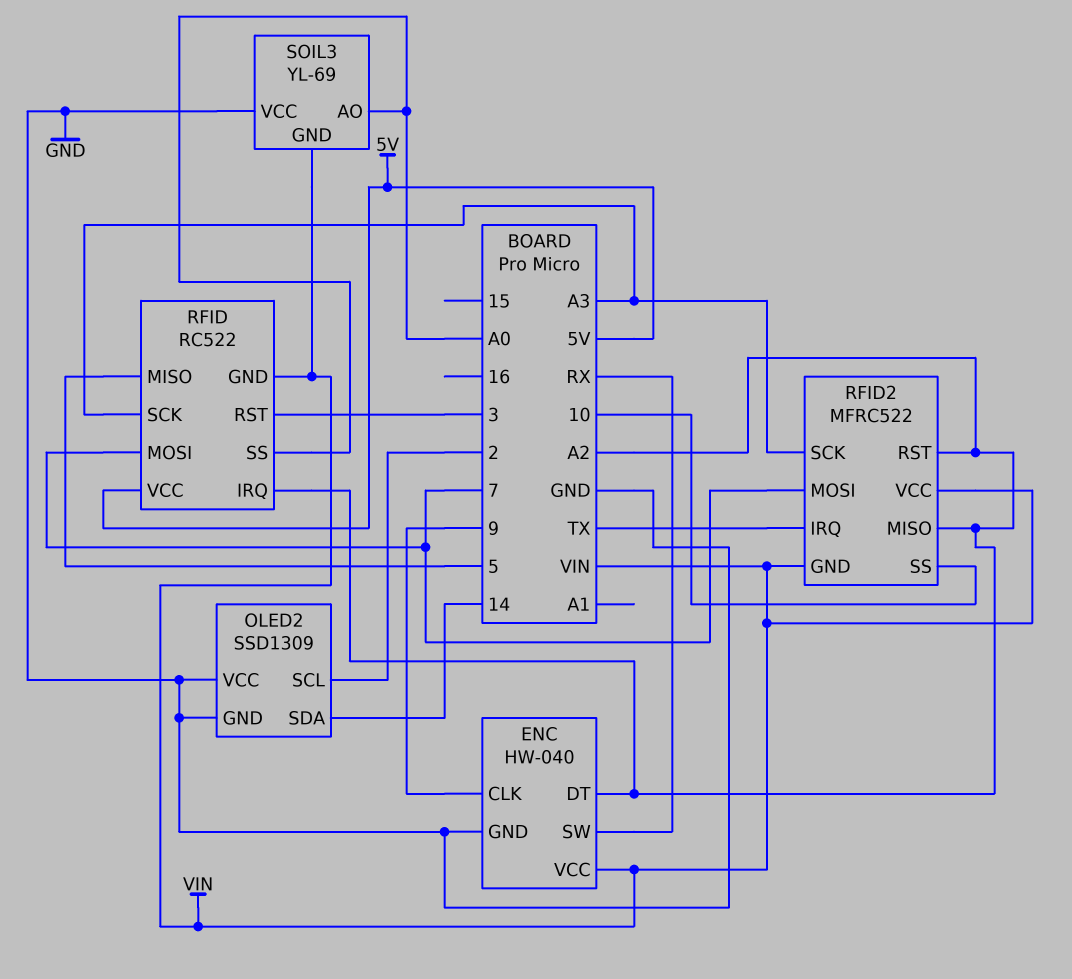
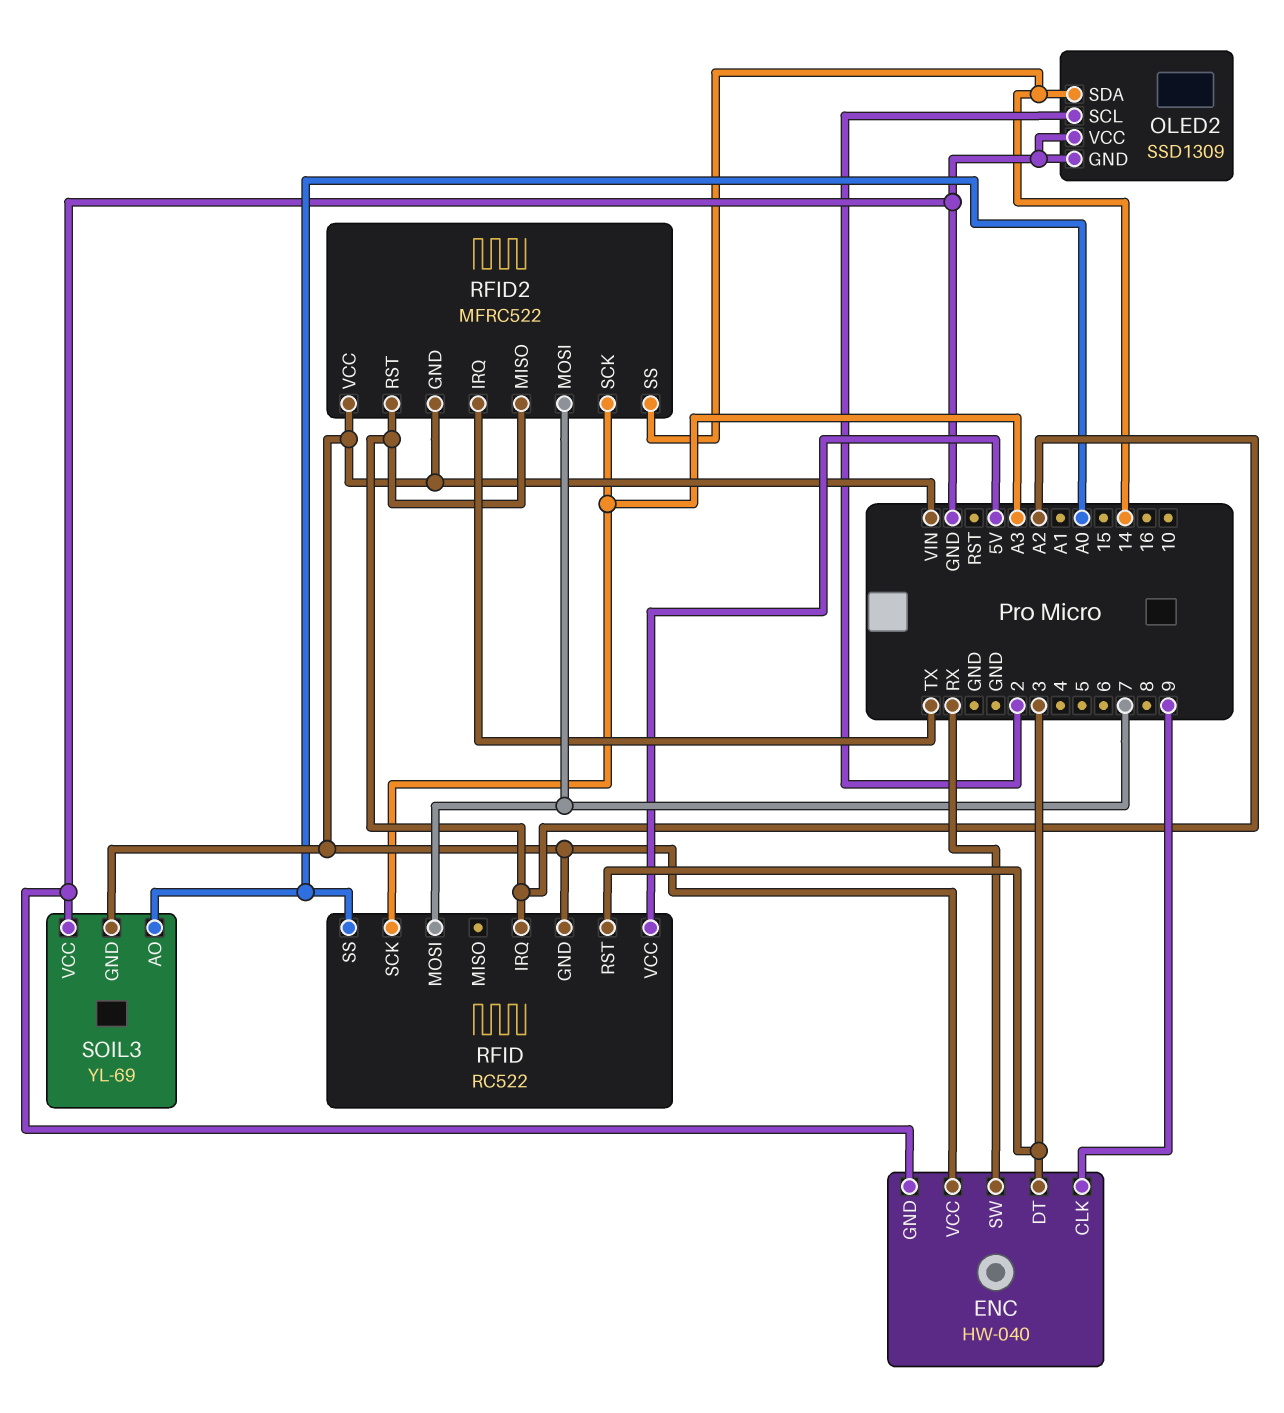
ENC pin DT: A2 -> 3
RFID pin MISO: 5 -> none
RFID2 pin SS: 10 -> 14

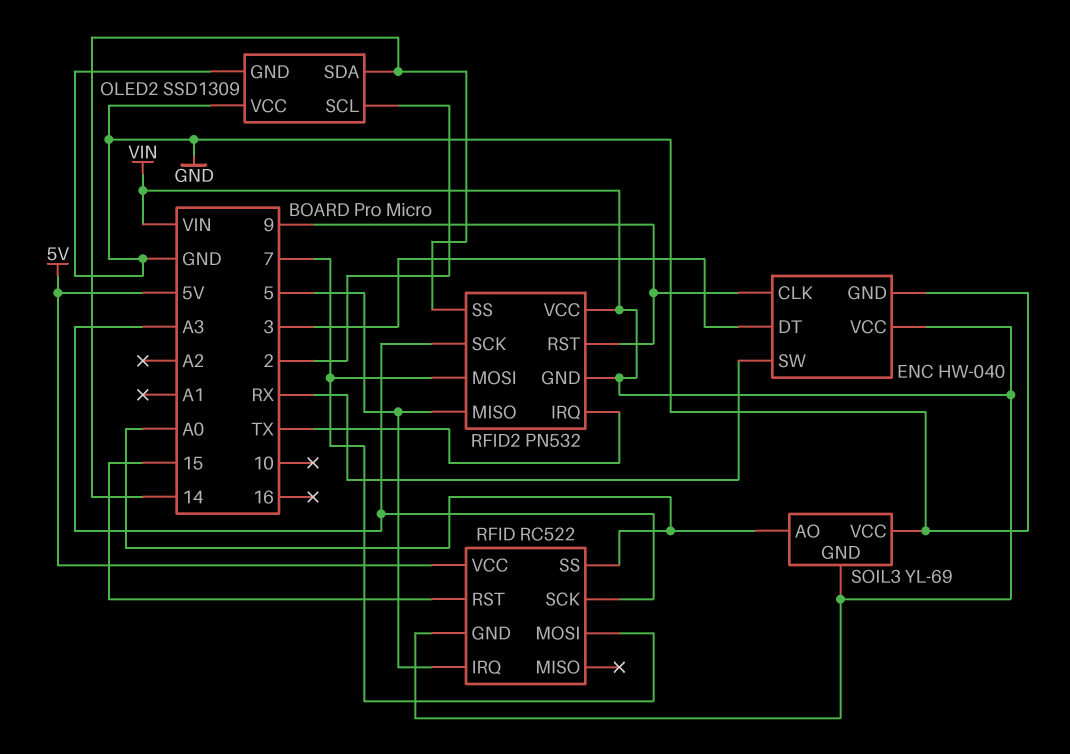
RFID pin IRQ: A2 -> 5
RFID pin RST: 3 -> 15
RFID2: MFRC522 -> PN532
RFID2 pin MISO: A2 -> 5
RFID2 pin RST: A2 -> 9

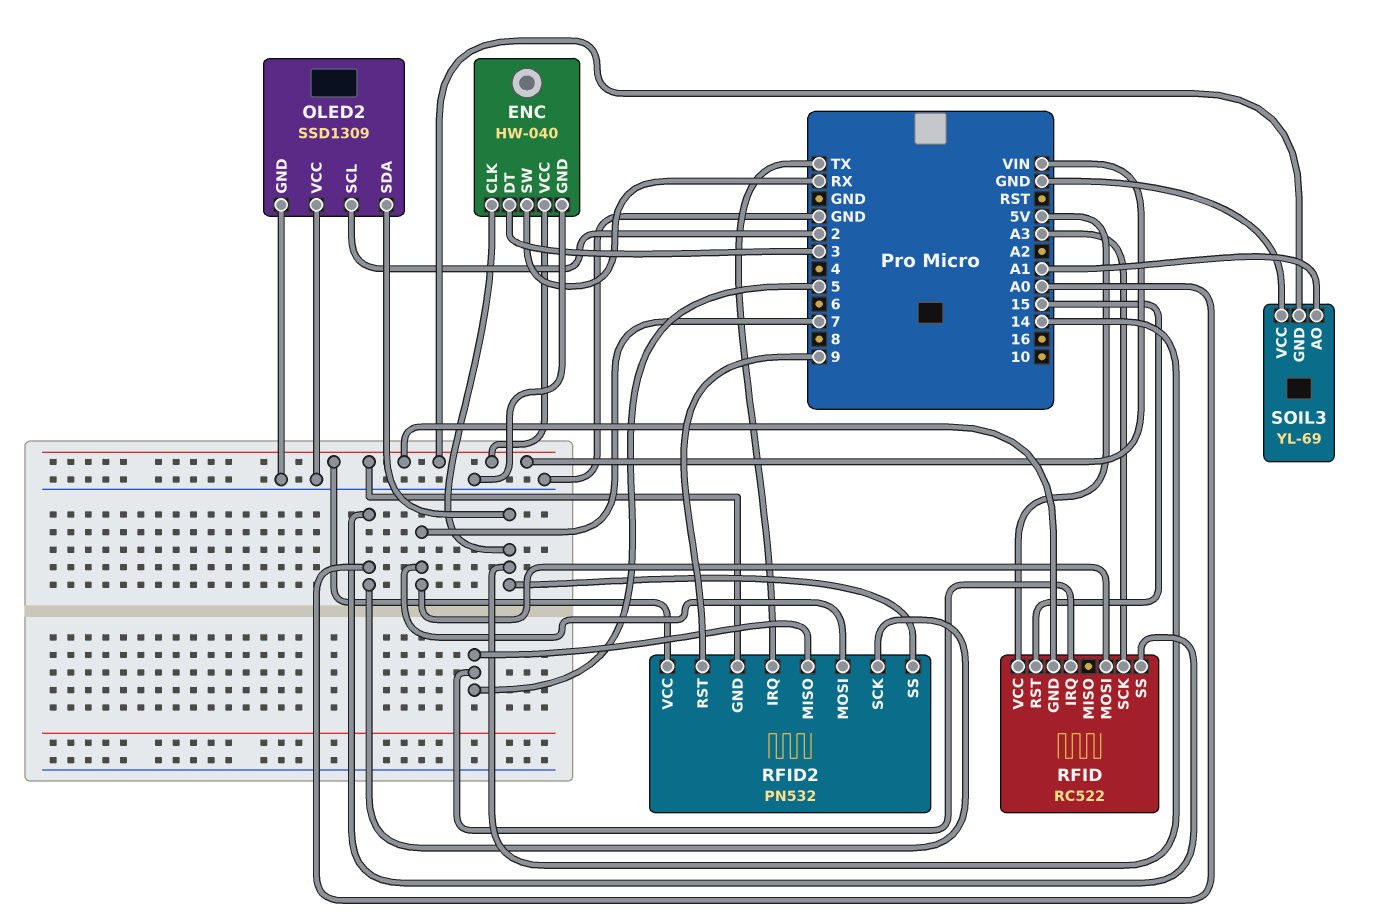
ENC pin CLK: 9 -> 14
RFID2 pin SCK: A3 -> A0
SOIL3 pin AO: A0 -> A1

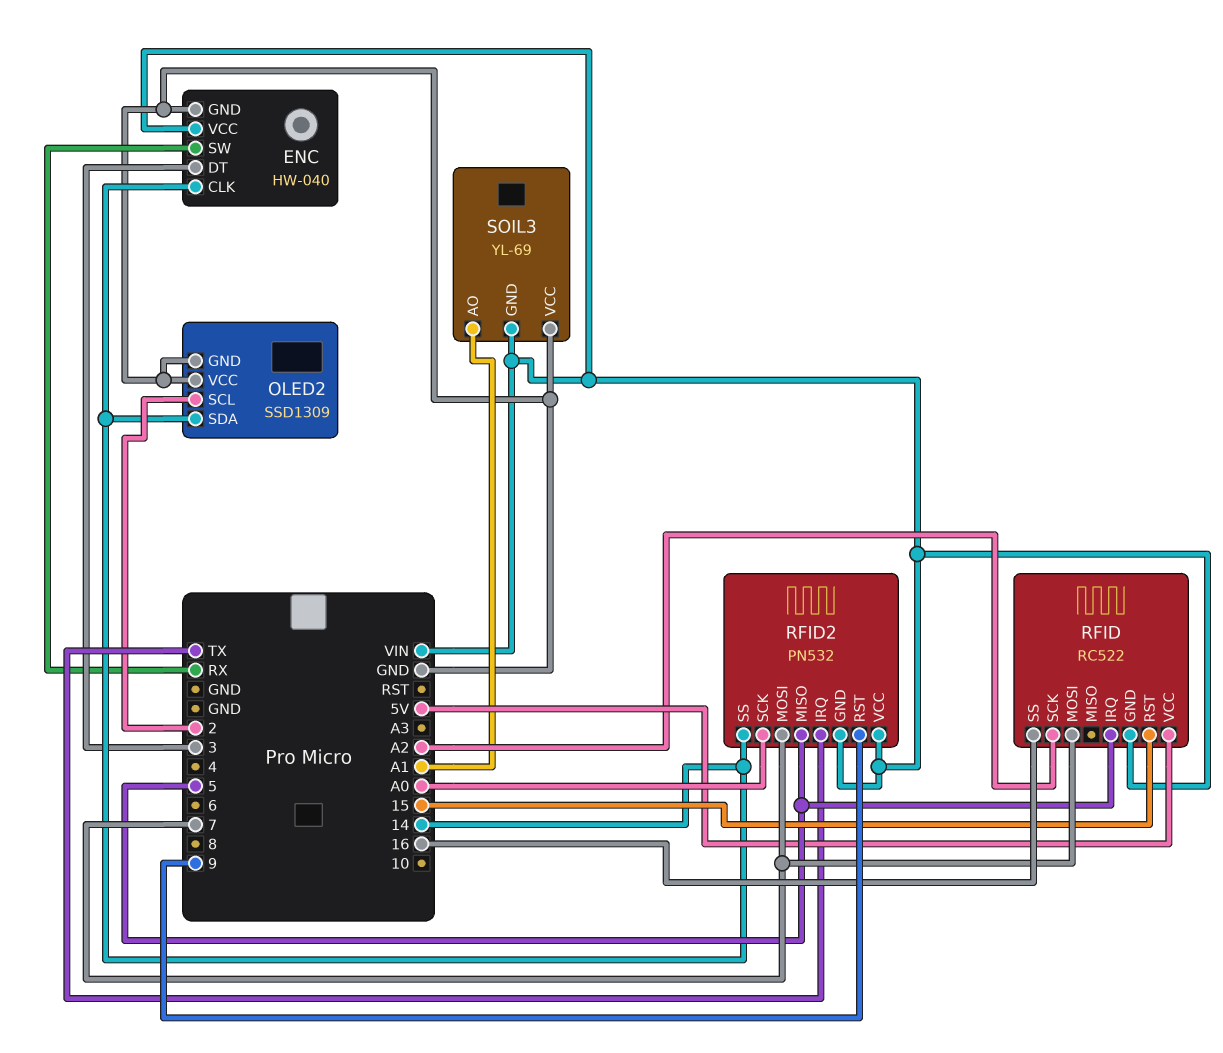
RFID pin SCK: A3 -> A2
RFID pin SS: A0 -> 16

